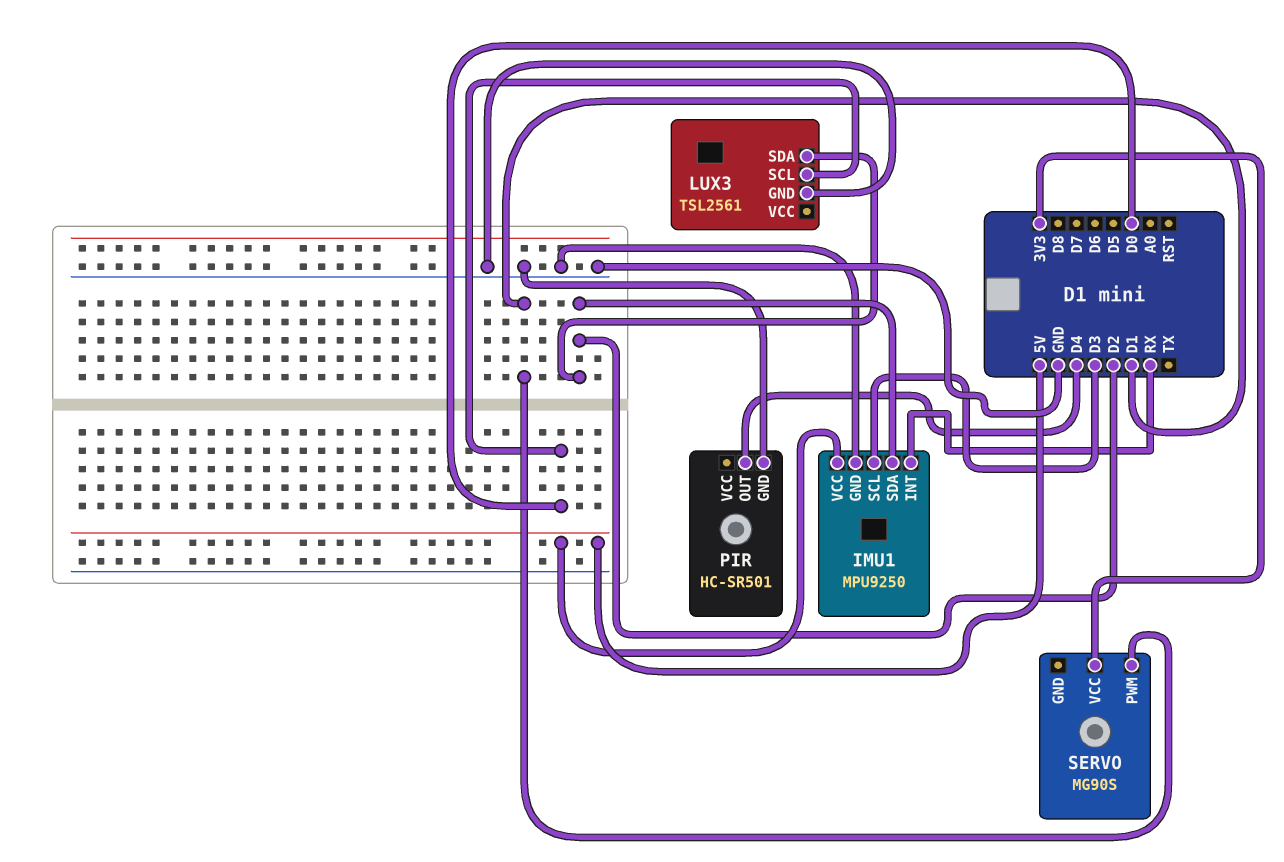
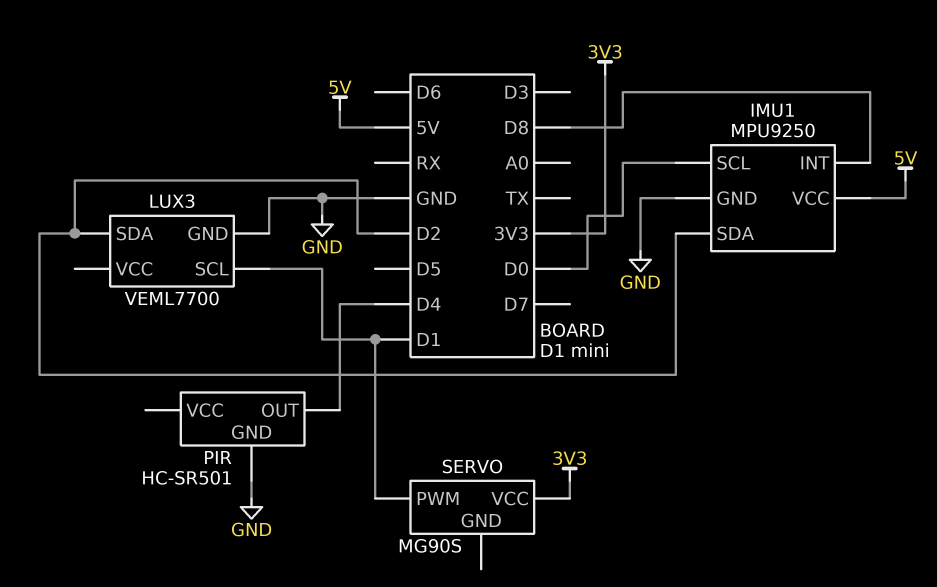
IMU1 pin INT: RX -> D8
IMU1 pin SCL: D3 -> D0
LUX3: TSL2561 -> VEML7700
LUX3 pin SCL: D0 -> D1

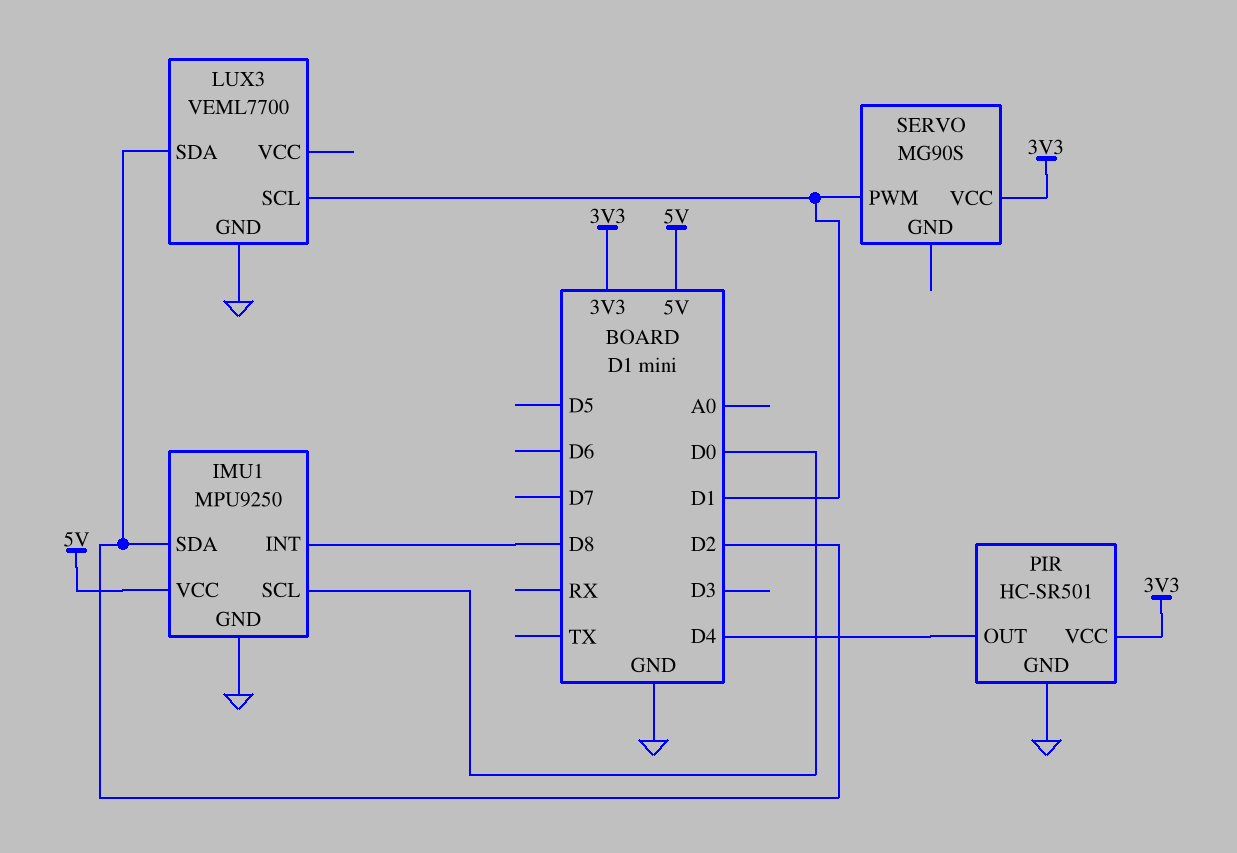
PIR pin VCC: none -> 3V3

